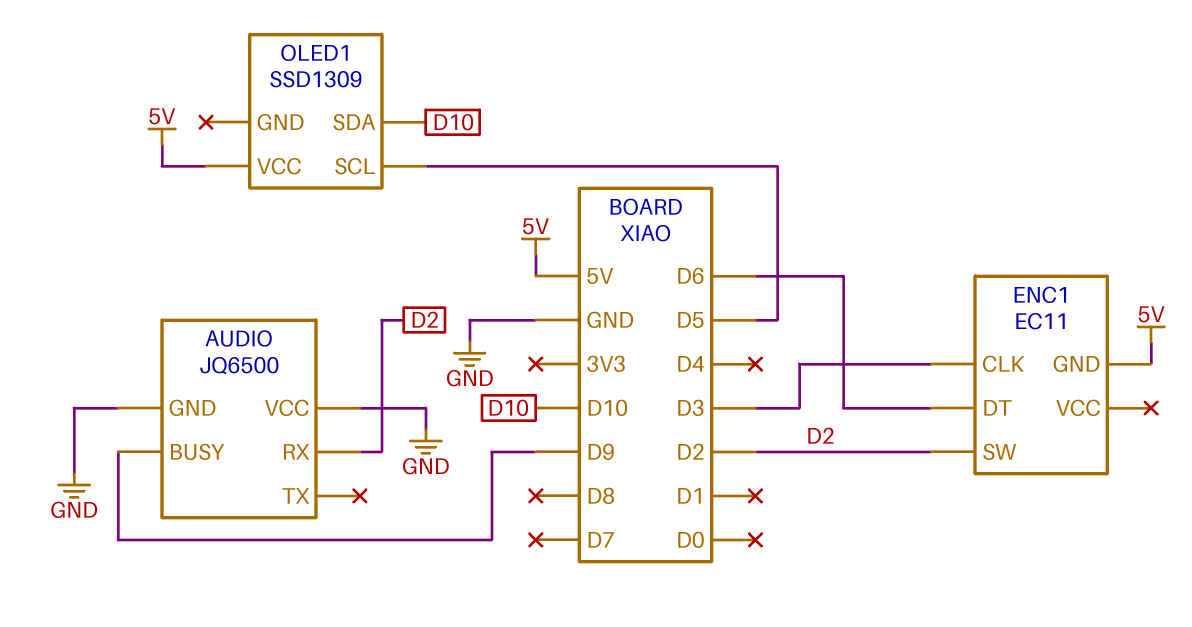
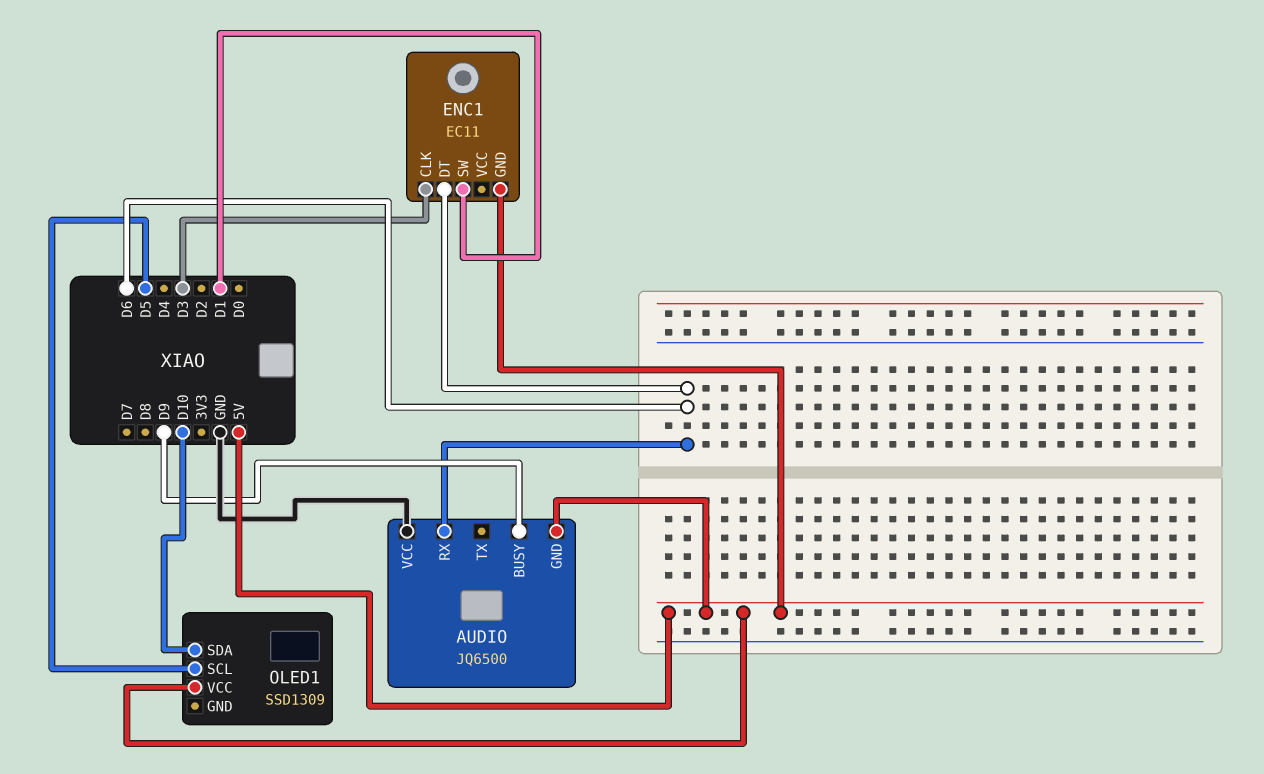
AUDIO pin GND: GND -> 5V
AUDIO pin RX: D2 -> D6
ENC1 pin SW: D2 -> D1

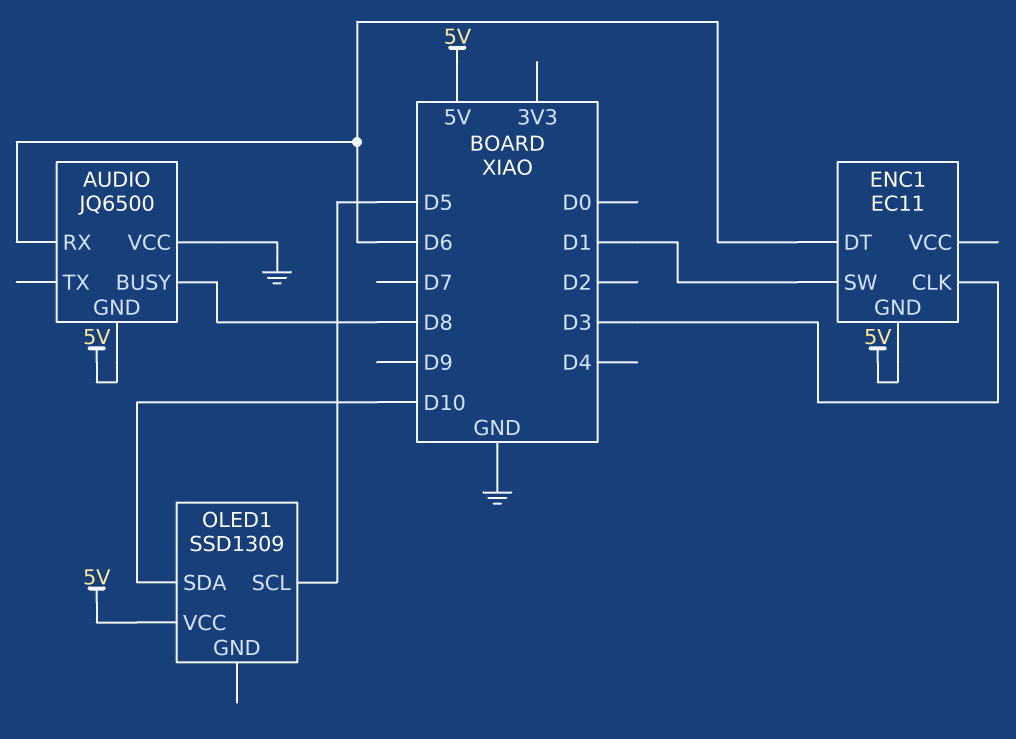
AUDIO pin BUSY: D9 -> D8

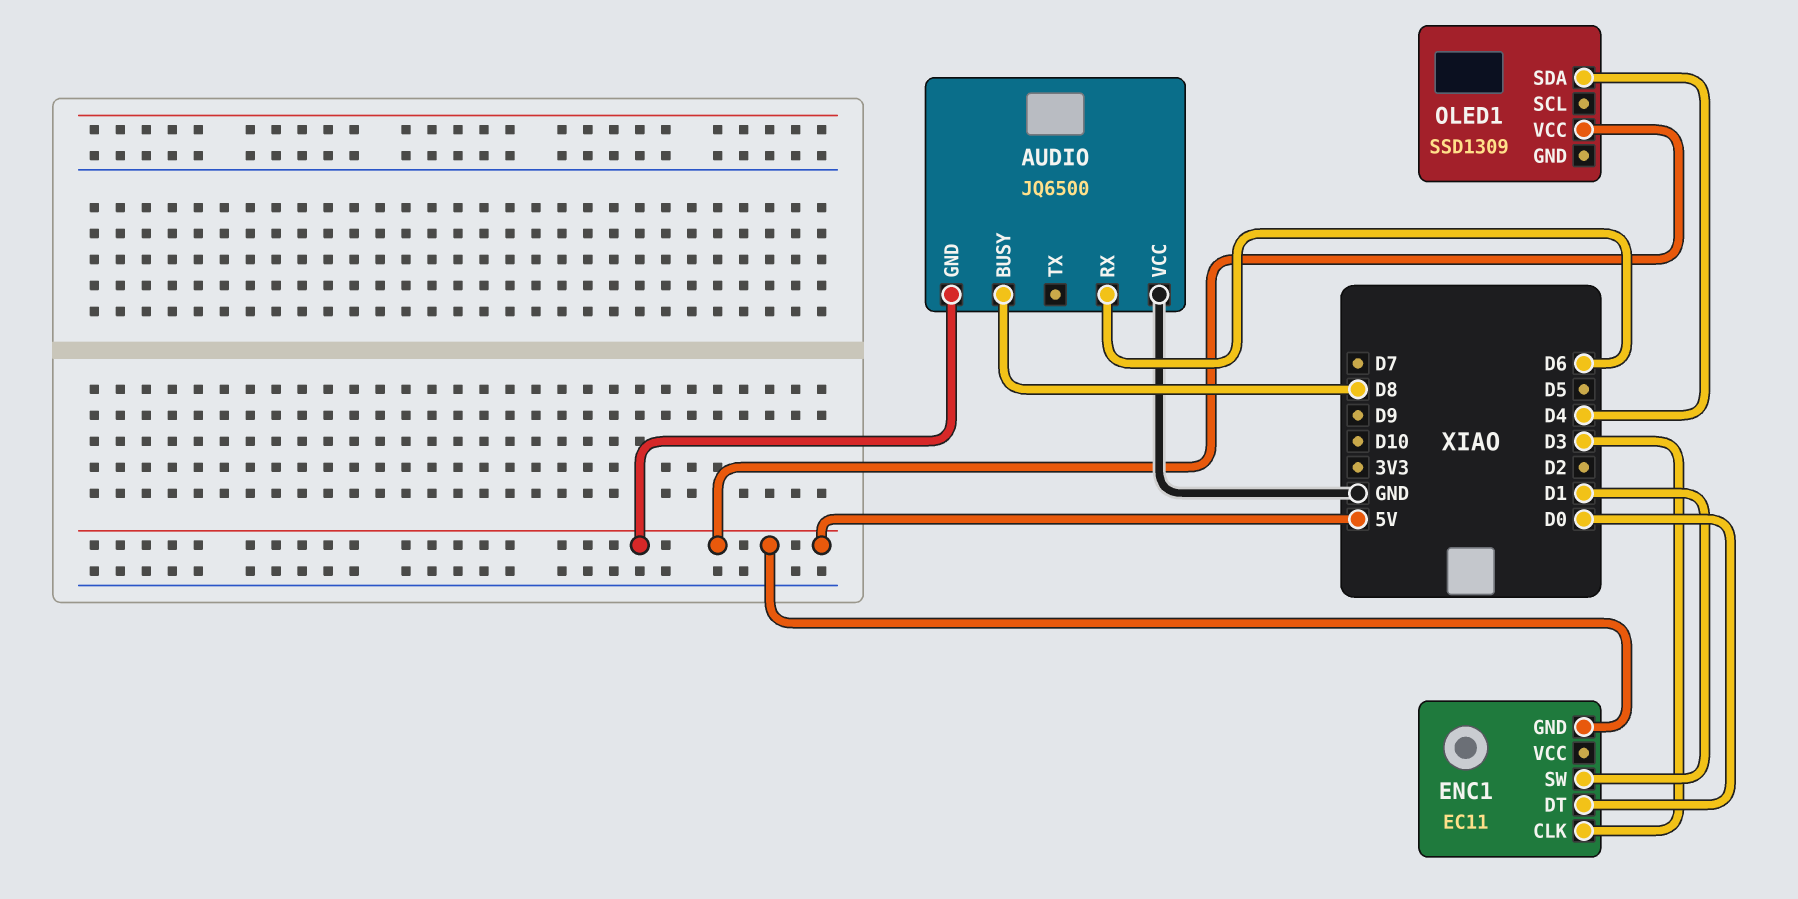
ENC1 pin DT: D6 -> D0
OLED1 pin SCL: D5 -> none
OLED1 pin SDA: D10 -> D4

